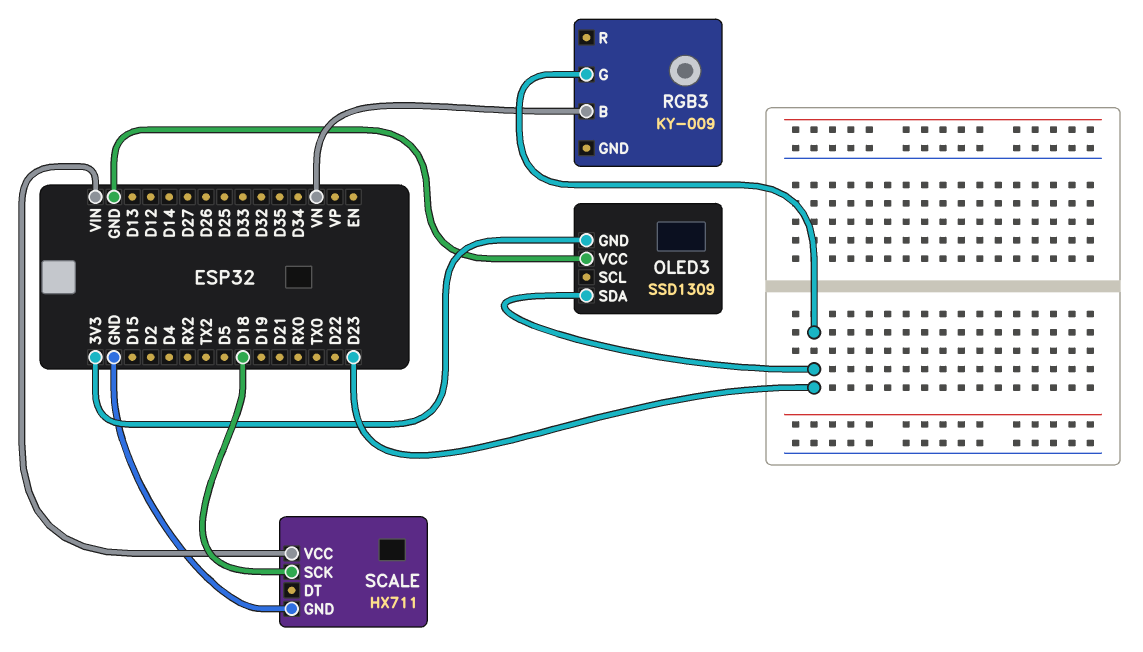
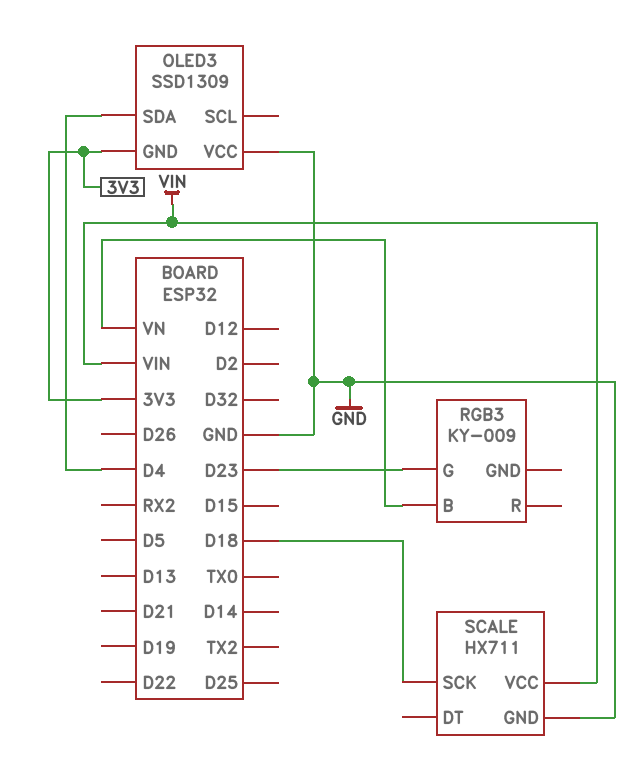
OLED3 pin SDA: D23 -> D4

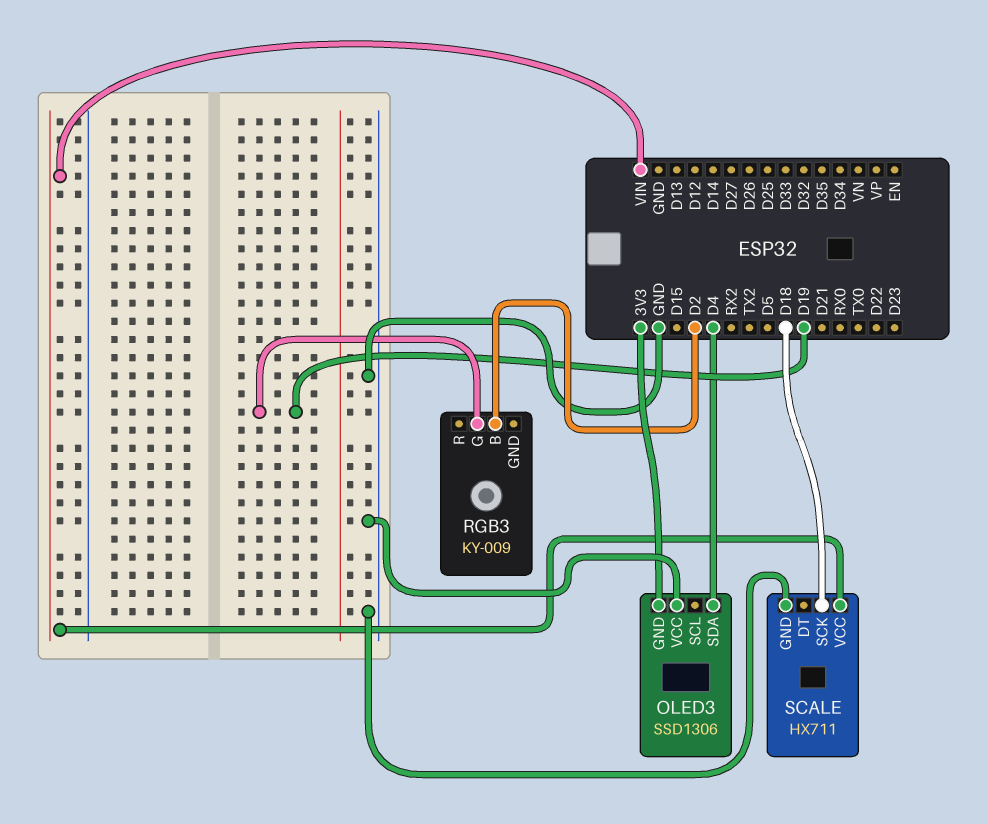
OLED3: SSD1309 -> SSD1306
RGB3 pin B: VN -> D2
RGB3 pin G: D23 -> D19

